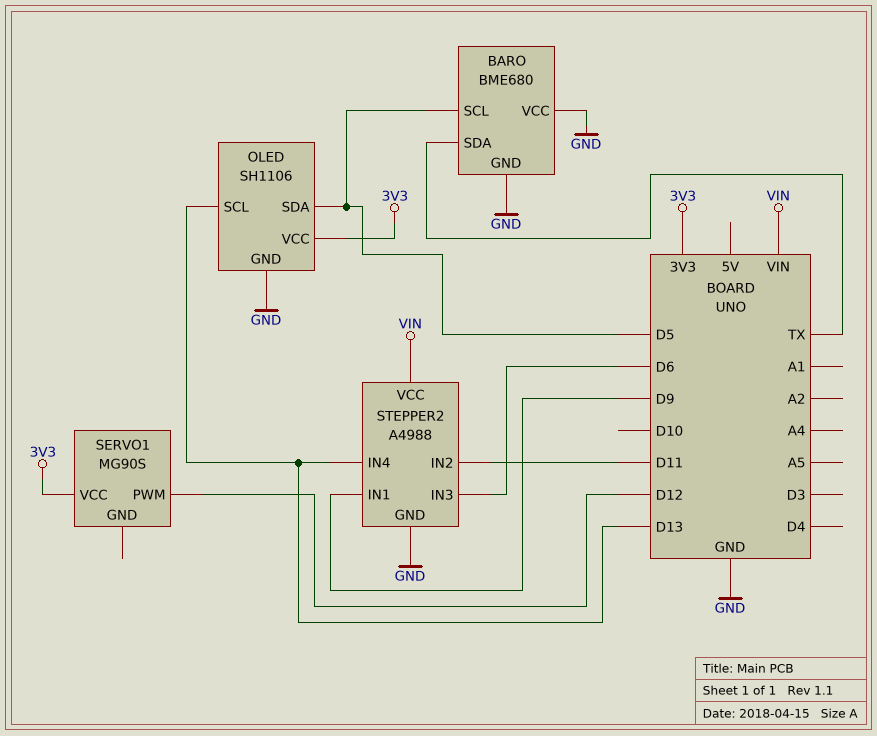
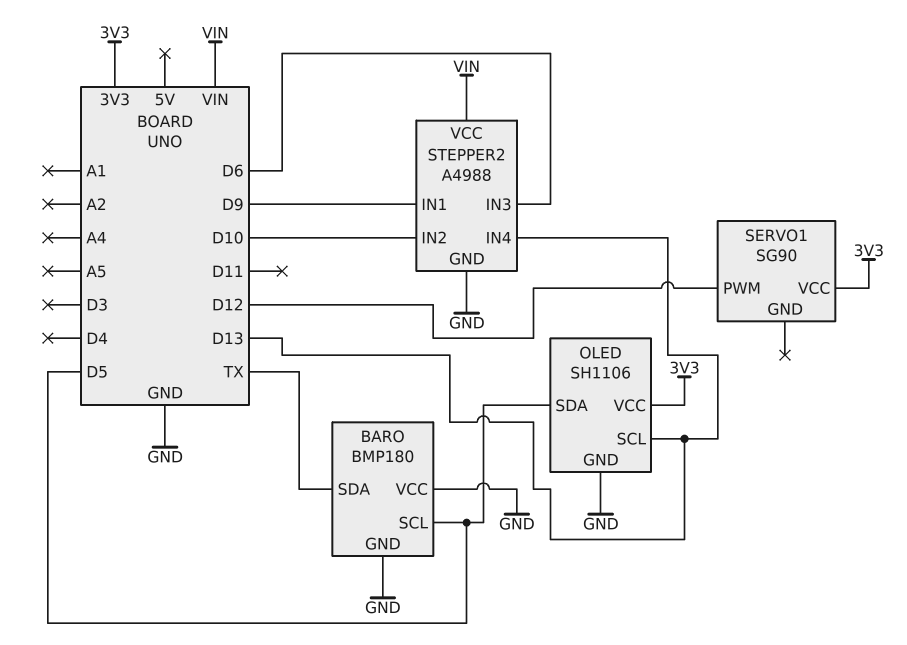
BARO: BME680 -> BMP180
SERVO1: MG90S -> SG90
STEPPER2 pin IN2: D11 -> D10

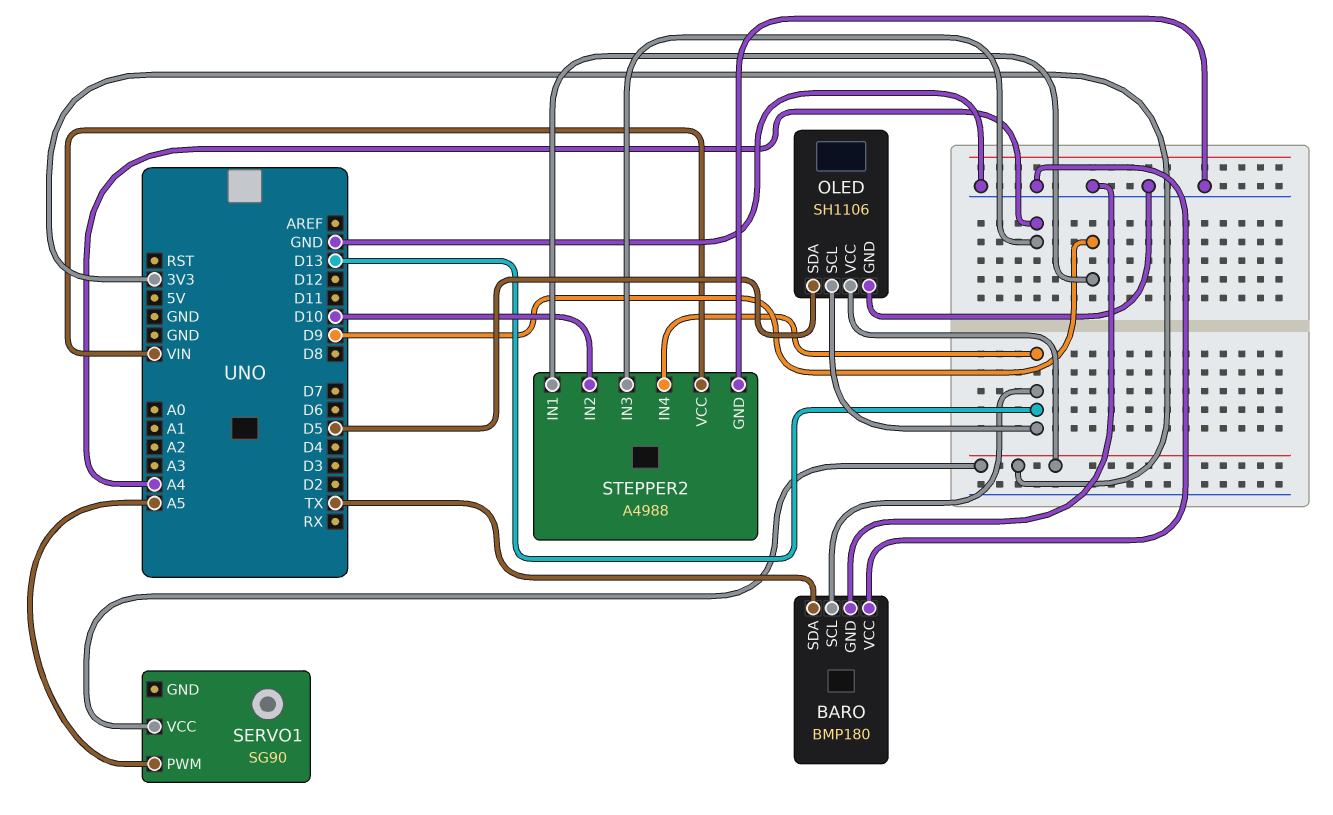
BARO pin SCL: D5 -> D13
SERVO1 pin PWM: D12 -> A5
STEPPER2 pin IN3: D6 -> A4

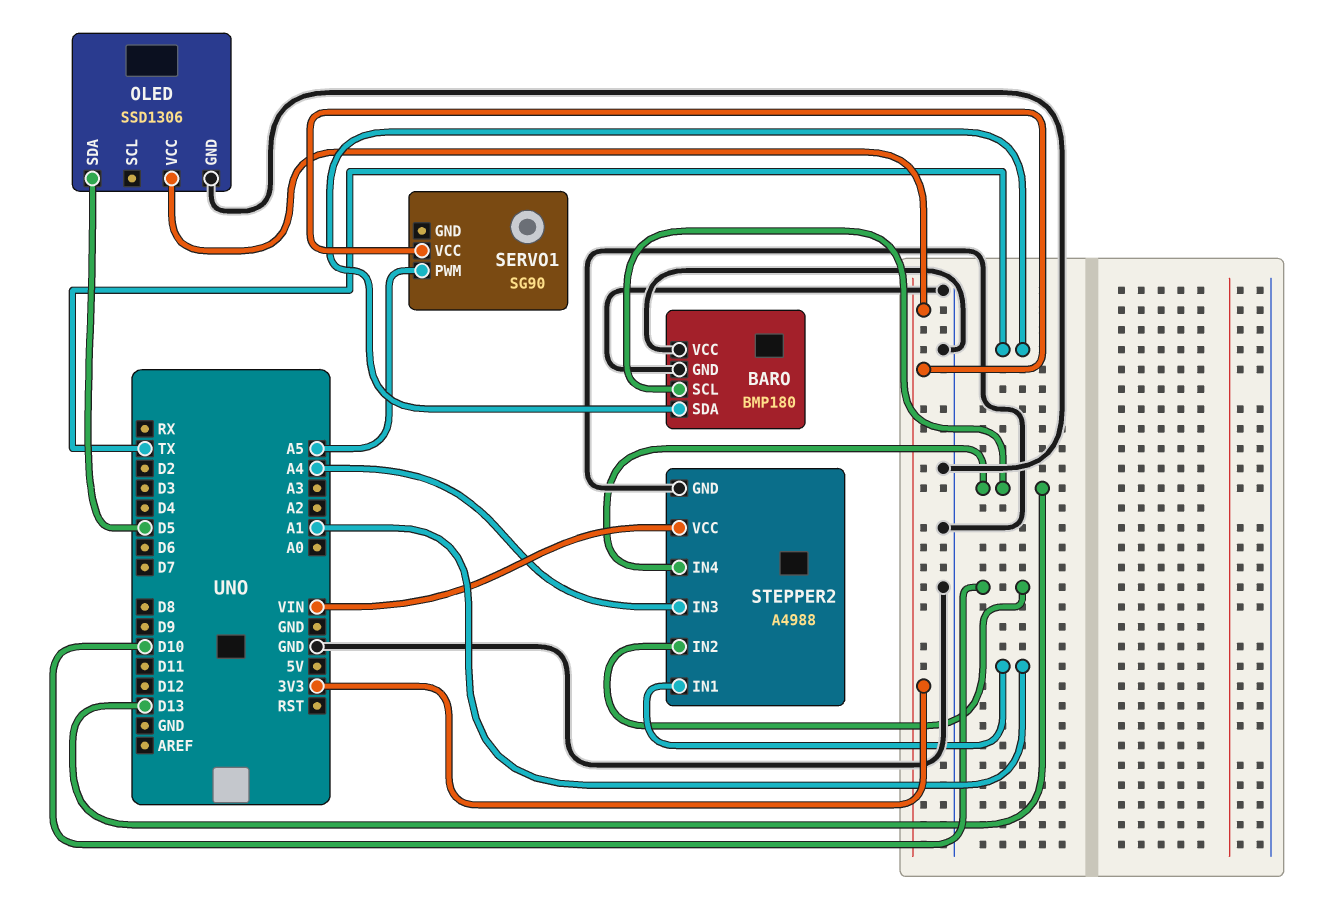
OLED: SH1106 -> SSD1306
OLED pin SCL: D13 -> none
STEPPER2 pin IN1: D9 -> A1

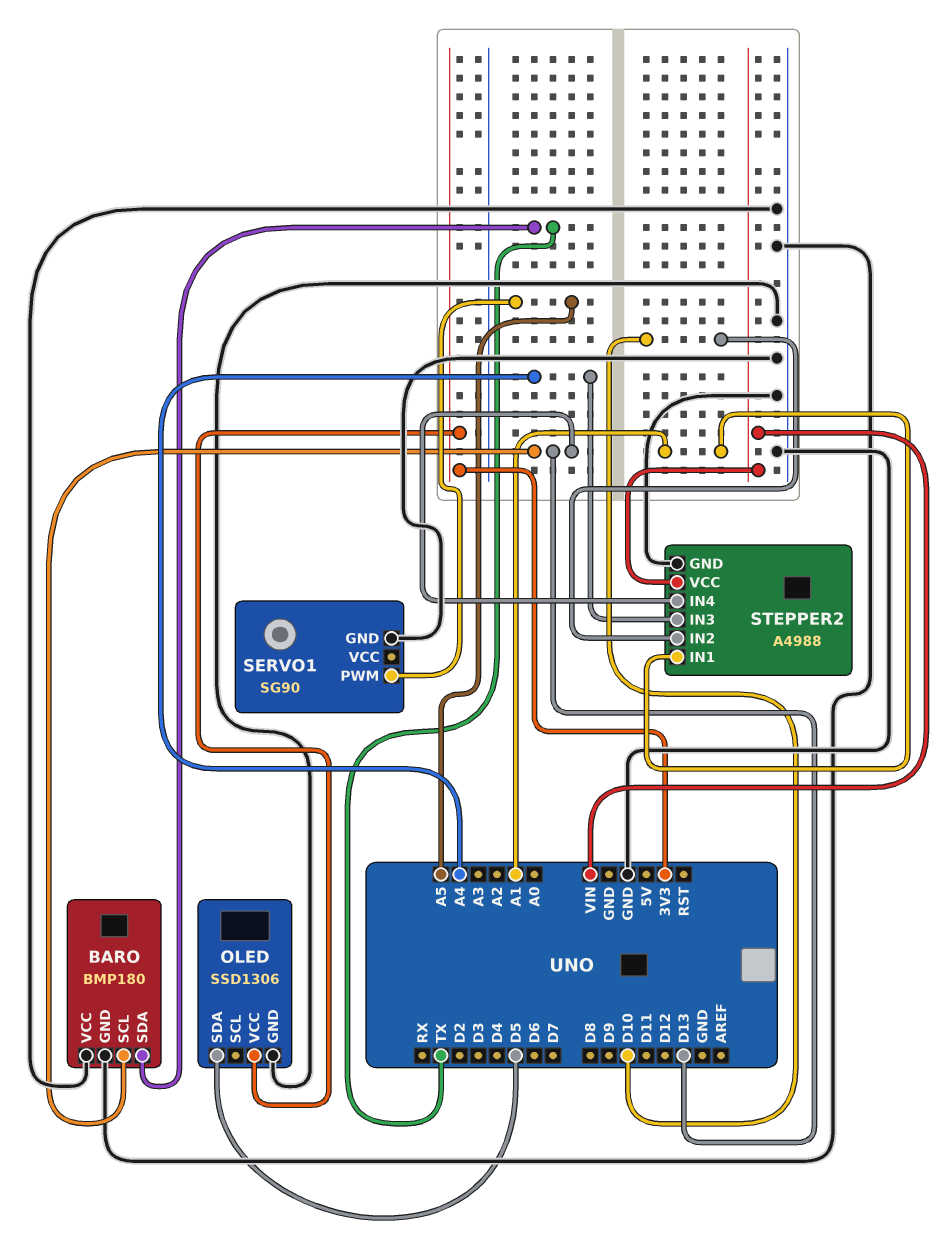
SERVO1 pin GND: none -> GND
SERVO1 pin VCC: 3V3 -> none

